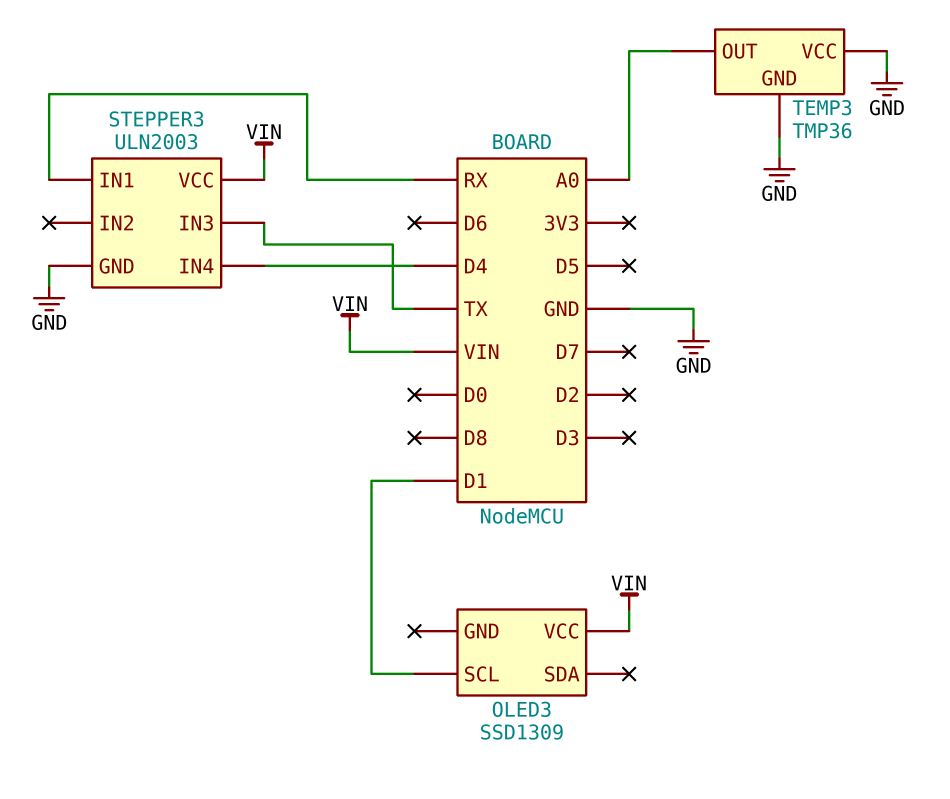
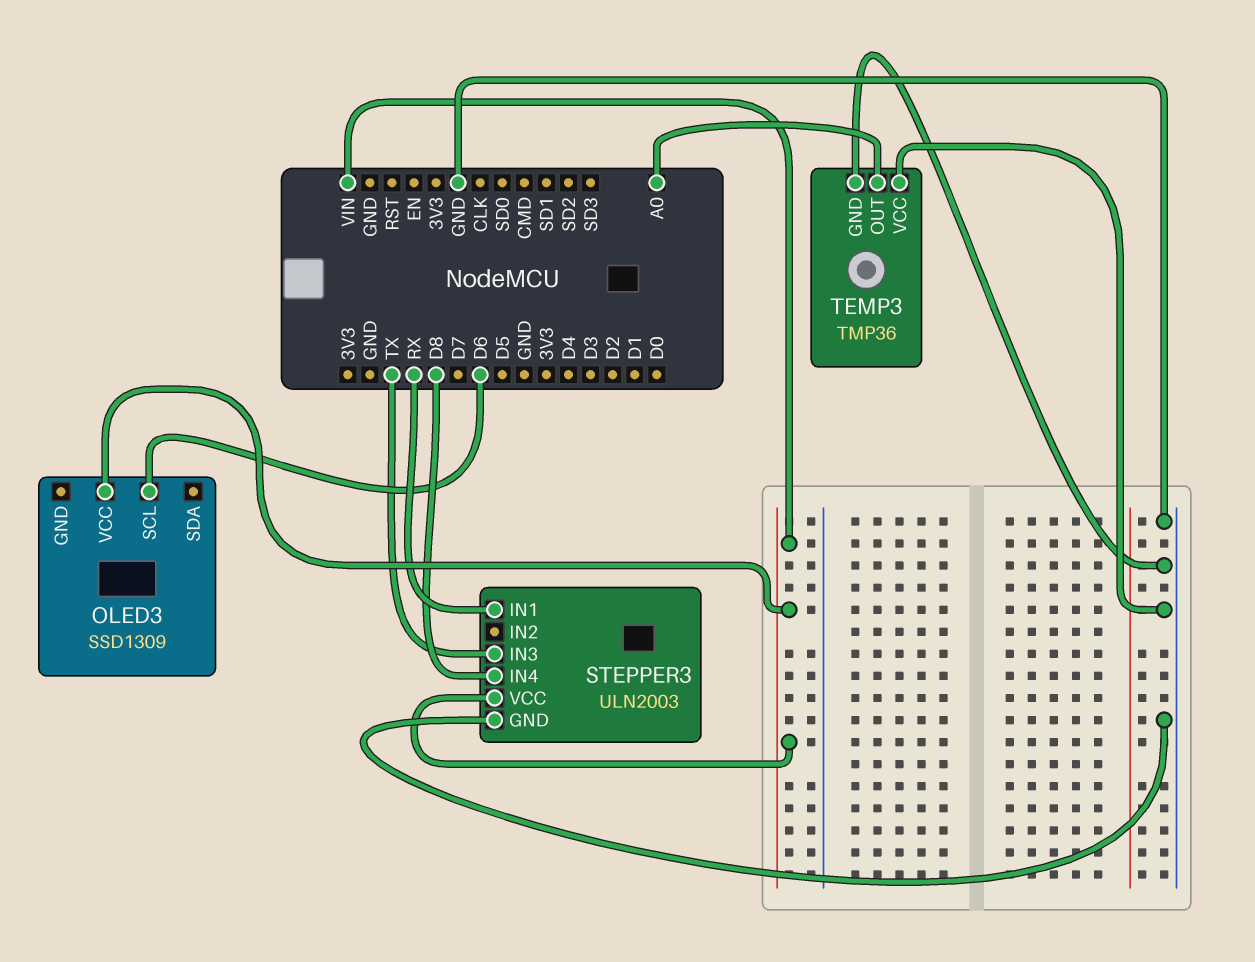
OLED3 pin SCL: D1 -> D6
STEPPER3 pin IN4: D4 -> D8

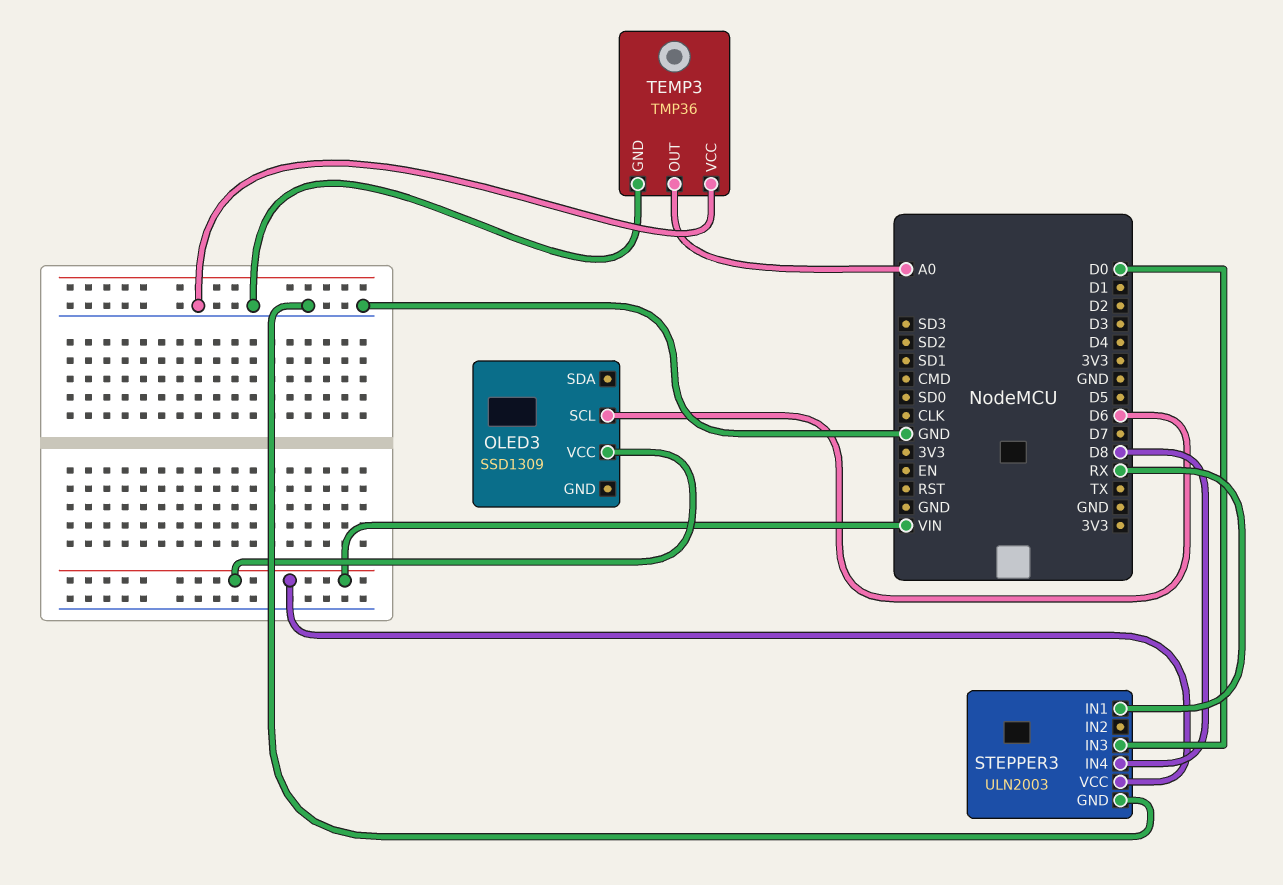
STEPPER3 pin IN3: TX -> D0

